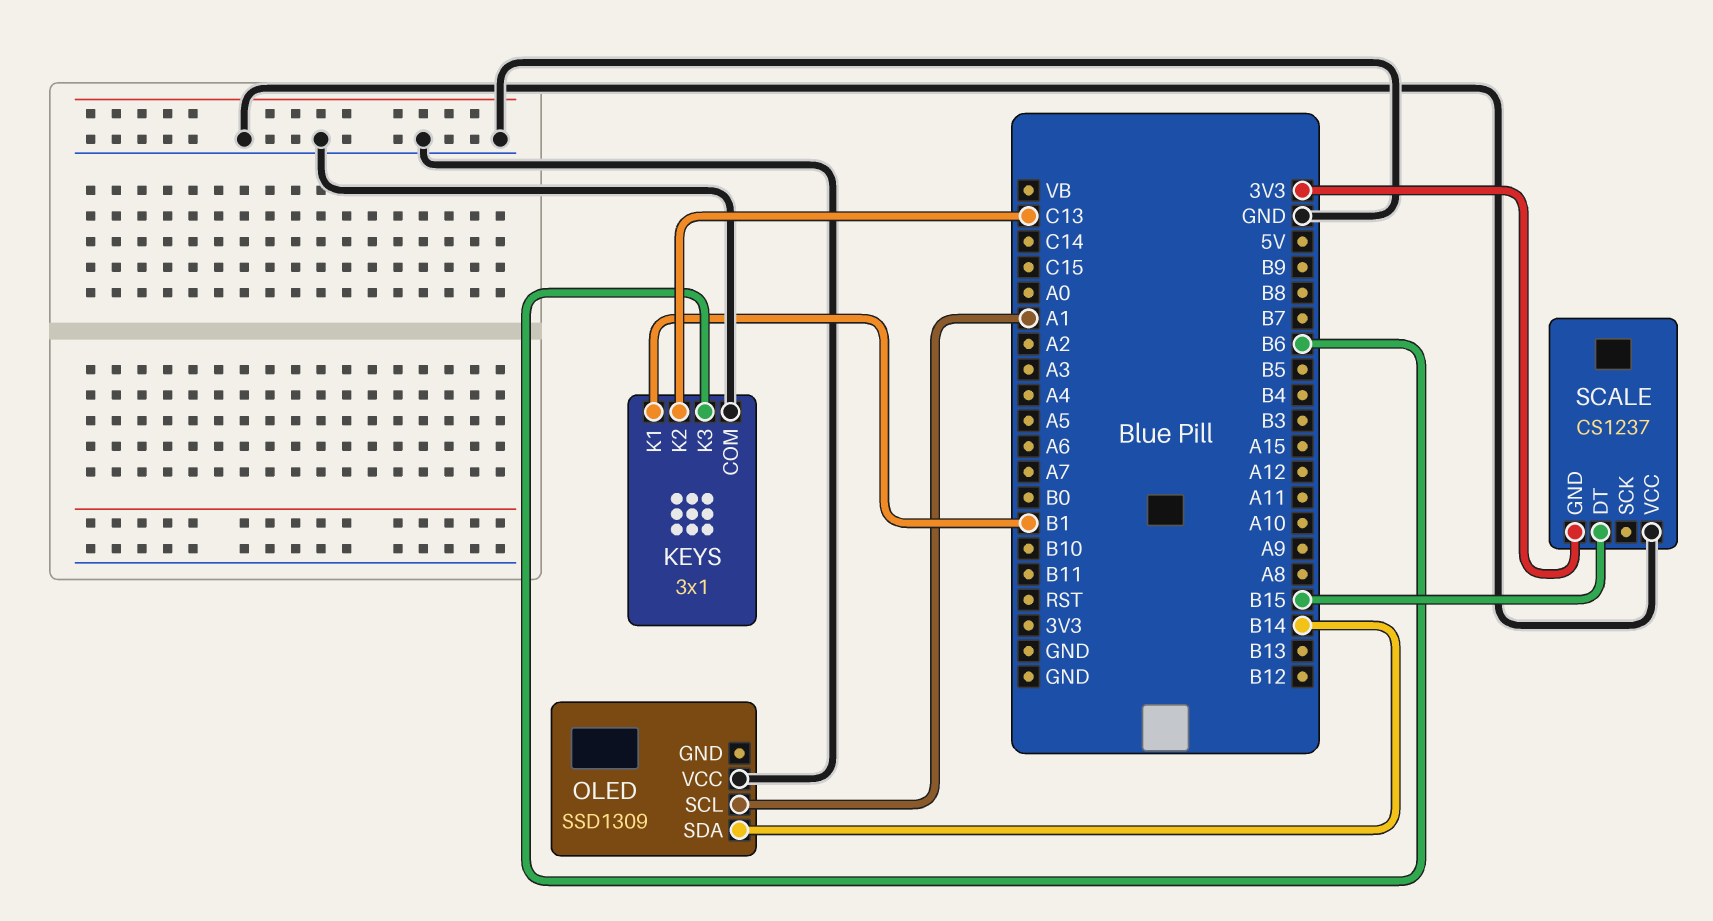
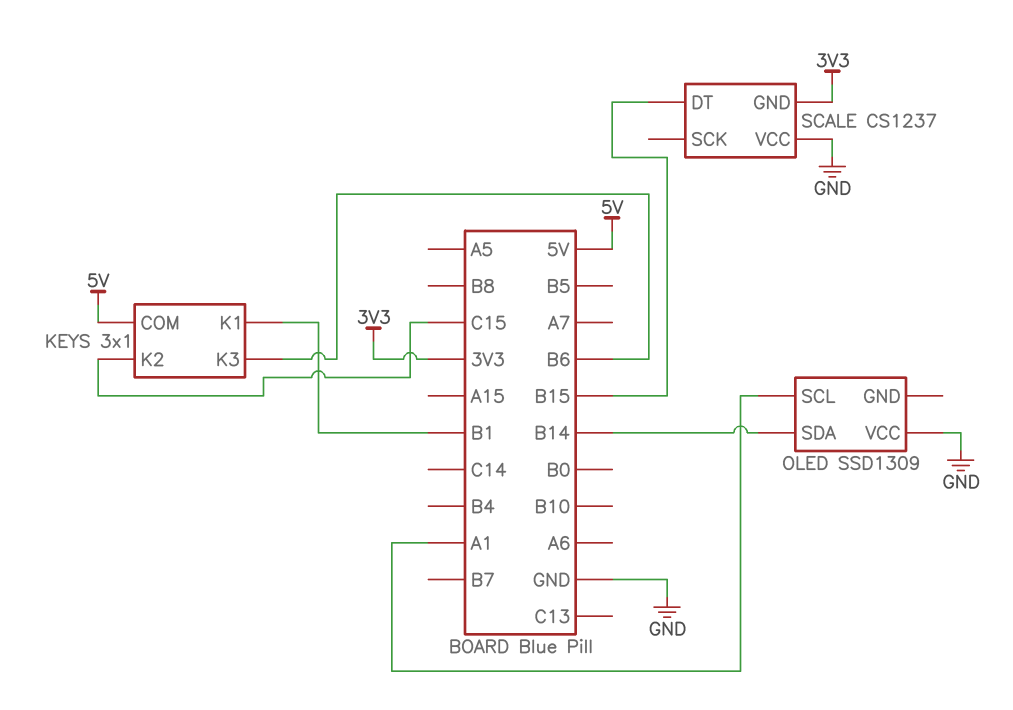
KEYS pin COM: GND -> 5V
KEYS pin K2: C13 -> C15

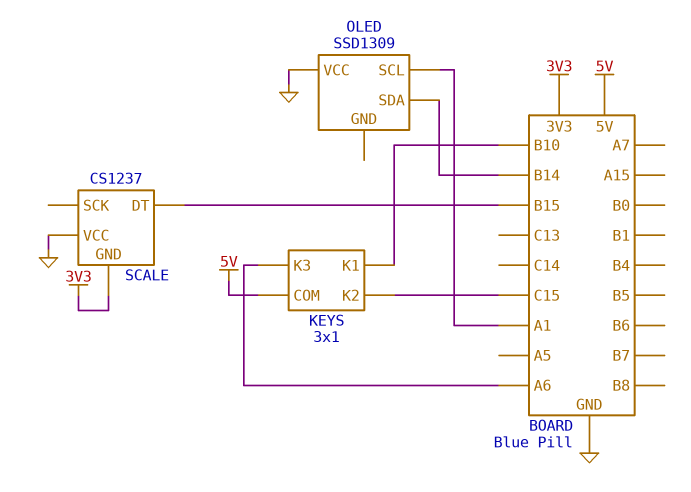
KEYS pin K1: B1 -> B10
KEYS pin K3: B6 -> A6

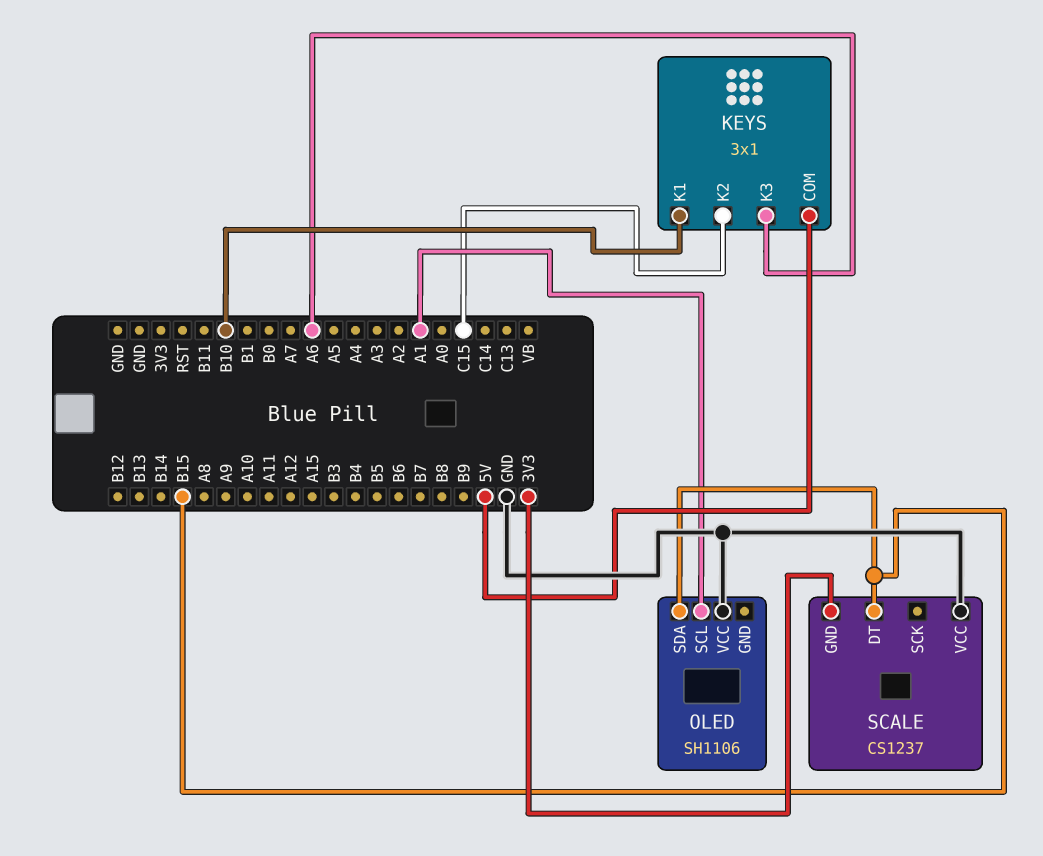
OLED: SSD1309 -> SH1106
OLED pin SDA: B14 -> B15

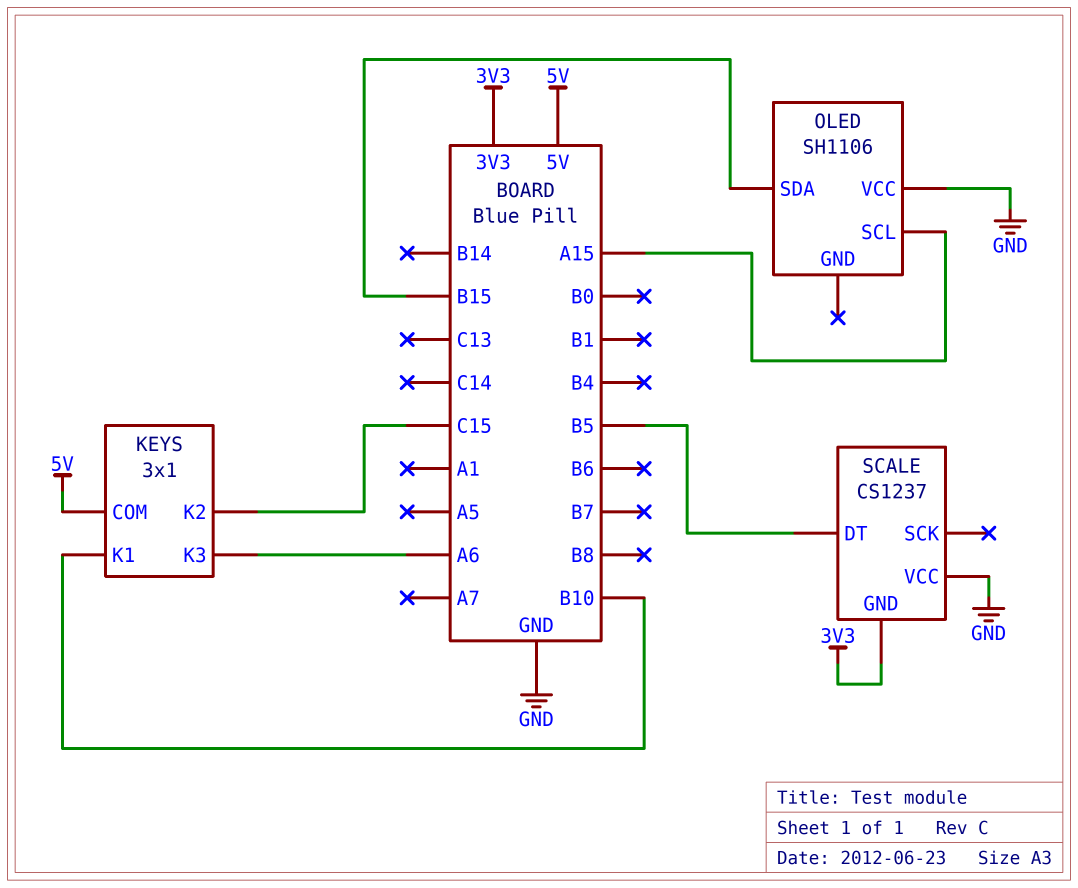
OLED pin SCL: A1 -> A15
SCALE pin DT: B15 -> B5

